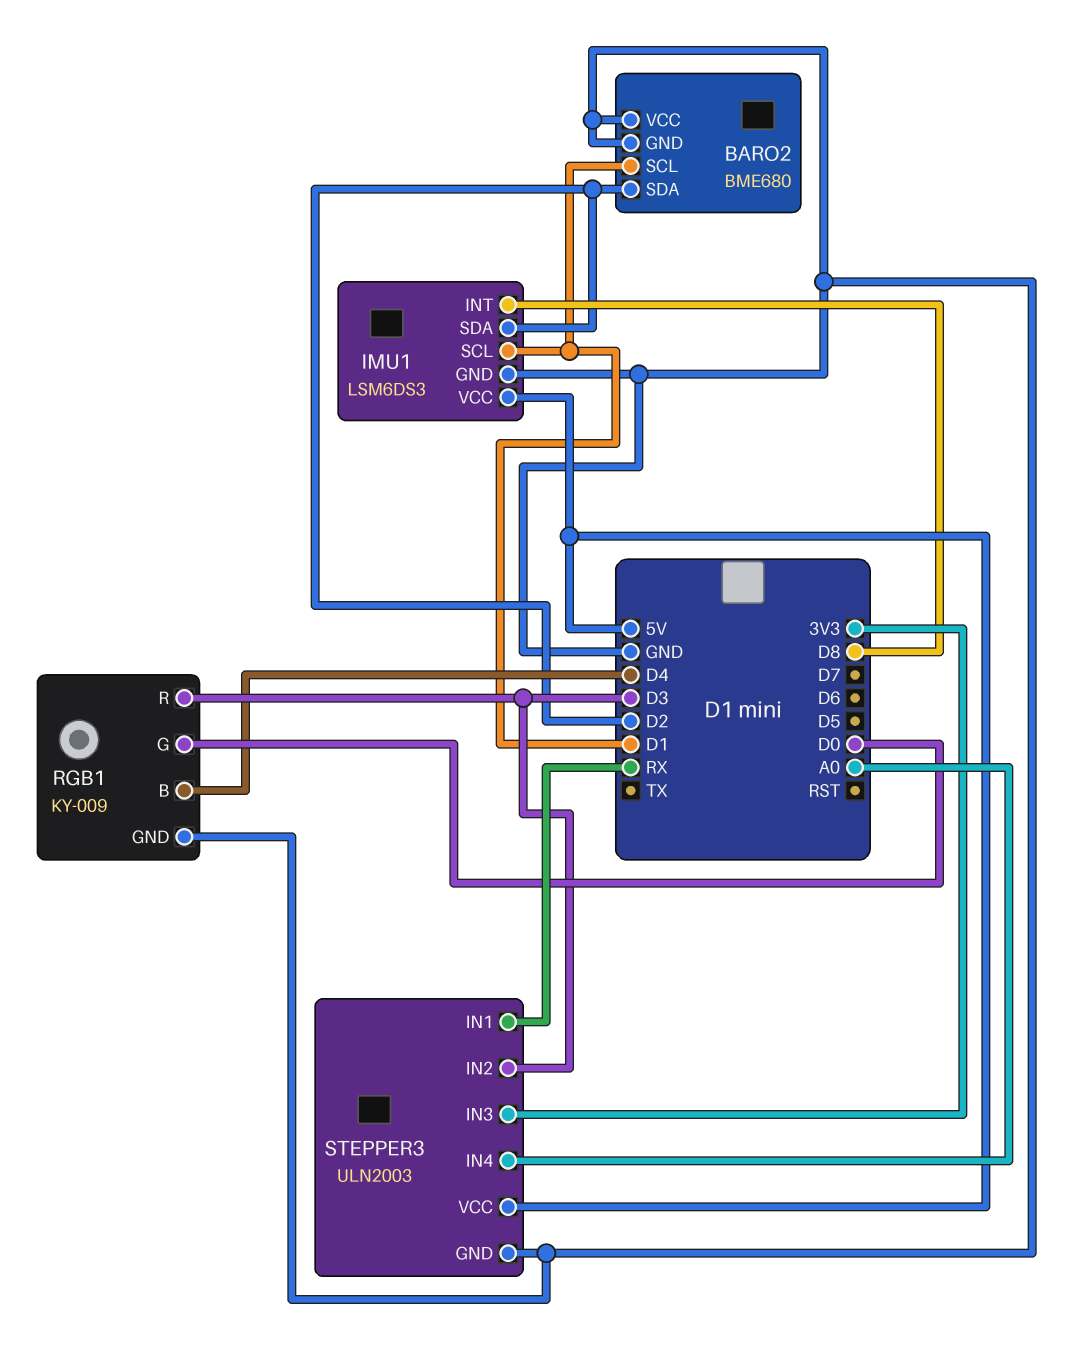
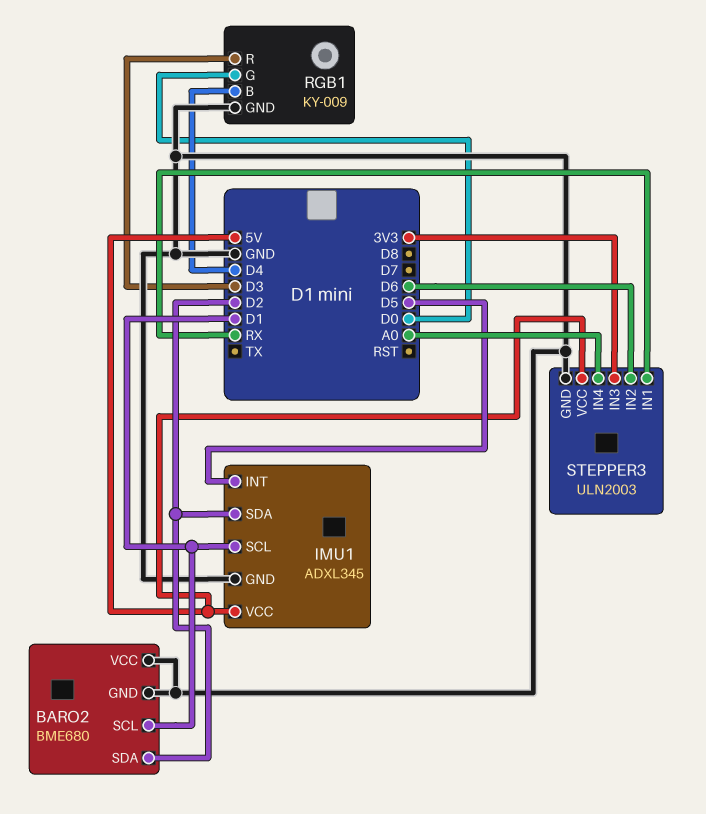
IMU1: LSM6DS3 -> ADXL345
IMU1 pin INT: D8 -> D5
STEPPER3 pin IN2: D3 -> D6

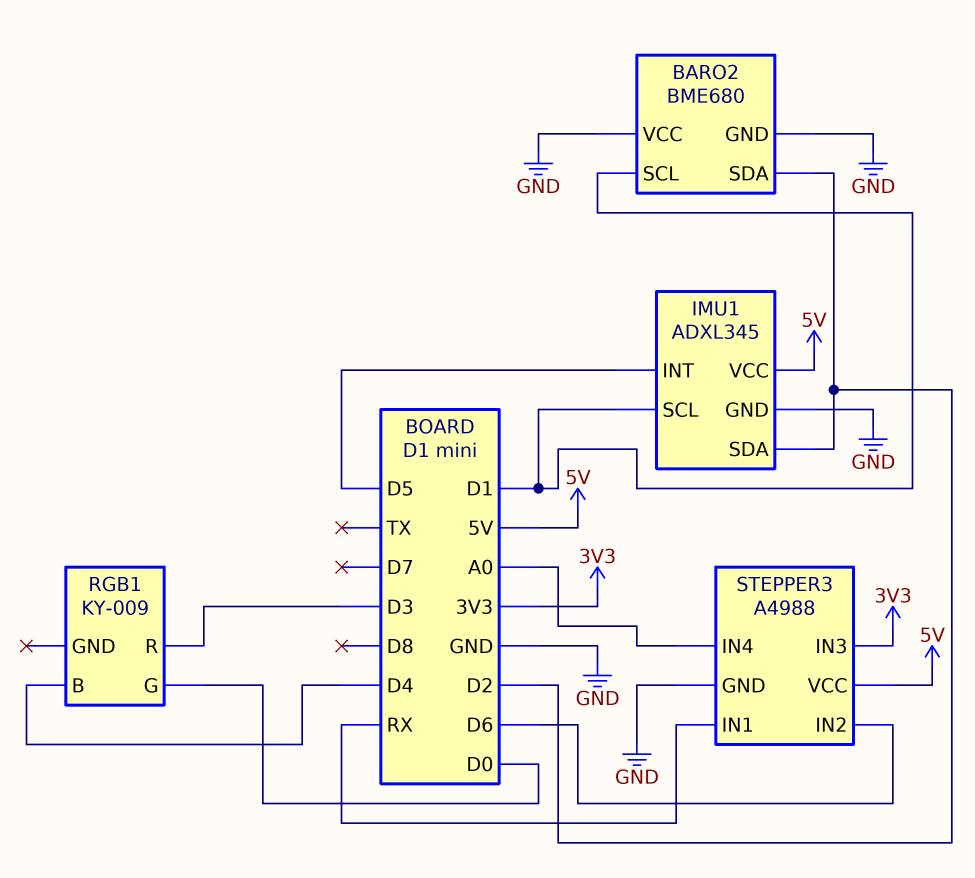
RGB1 pin GND: GND -> none
STEPPER3: ULN2003 -> A4988

